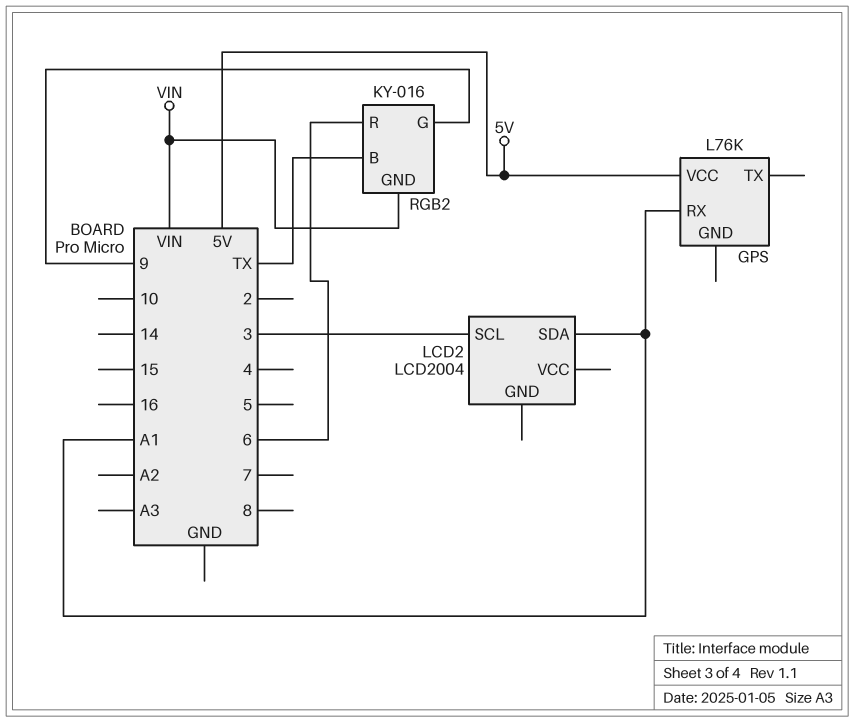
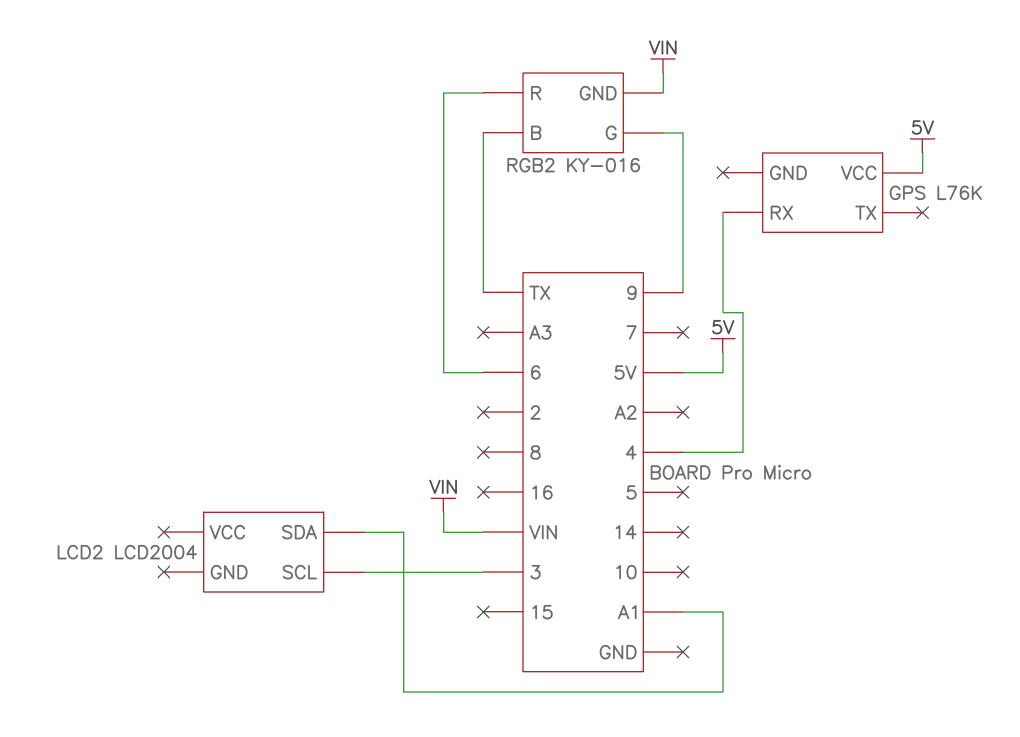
GPS pin RX: A1 -> 4

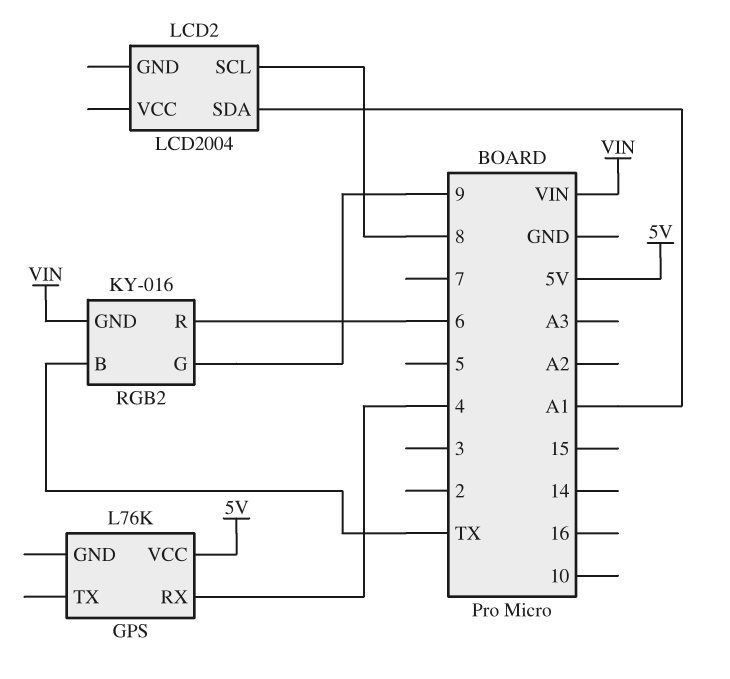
LCD2 pin SCL: 3 -> 8

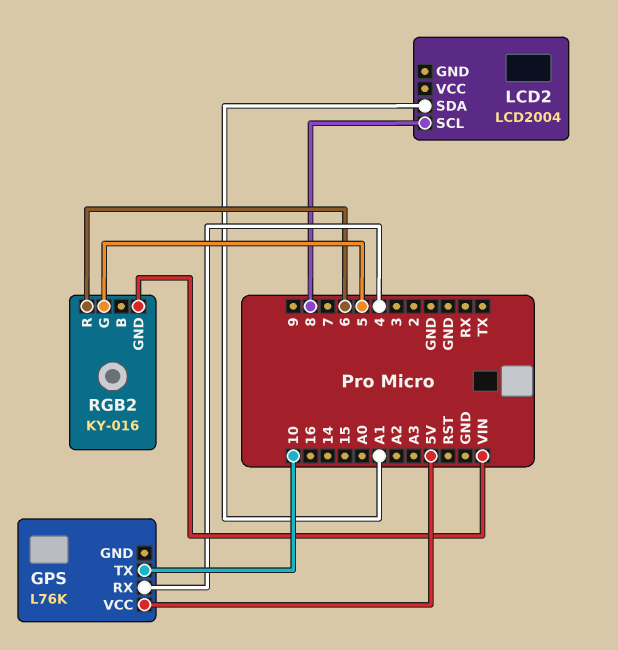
GPS pin TX: none -> 10
RGB2 pin B: TX -> none
RGB2 pin G: 9 -> 5

